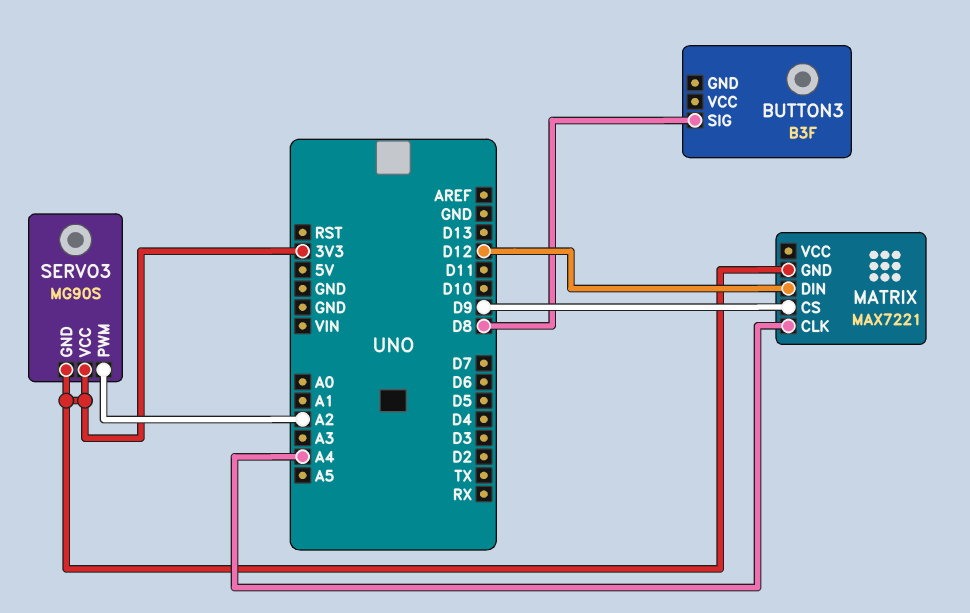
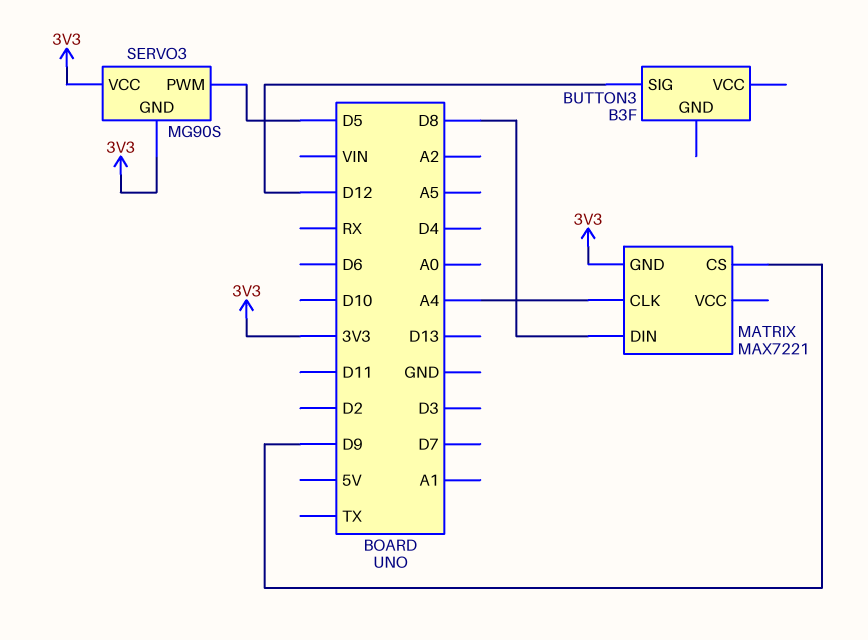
BUTTON3 pin SIG: D8 -> D12
MATRIX pin DIN: D12 -> D8
SERVO3 pin PWM: A2 -> D5

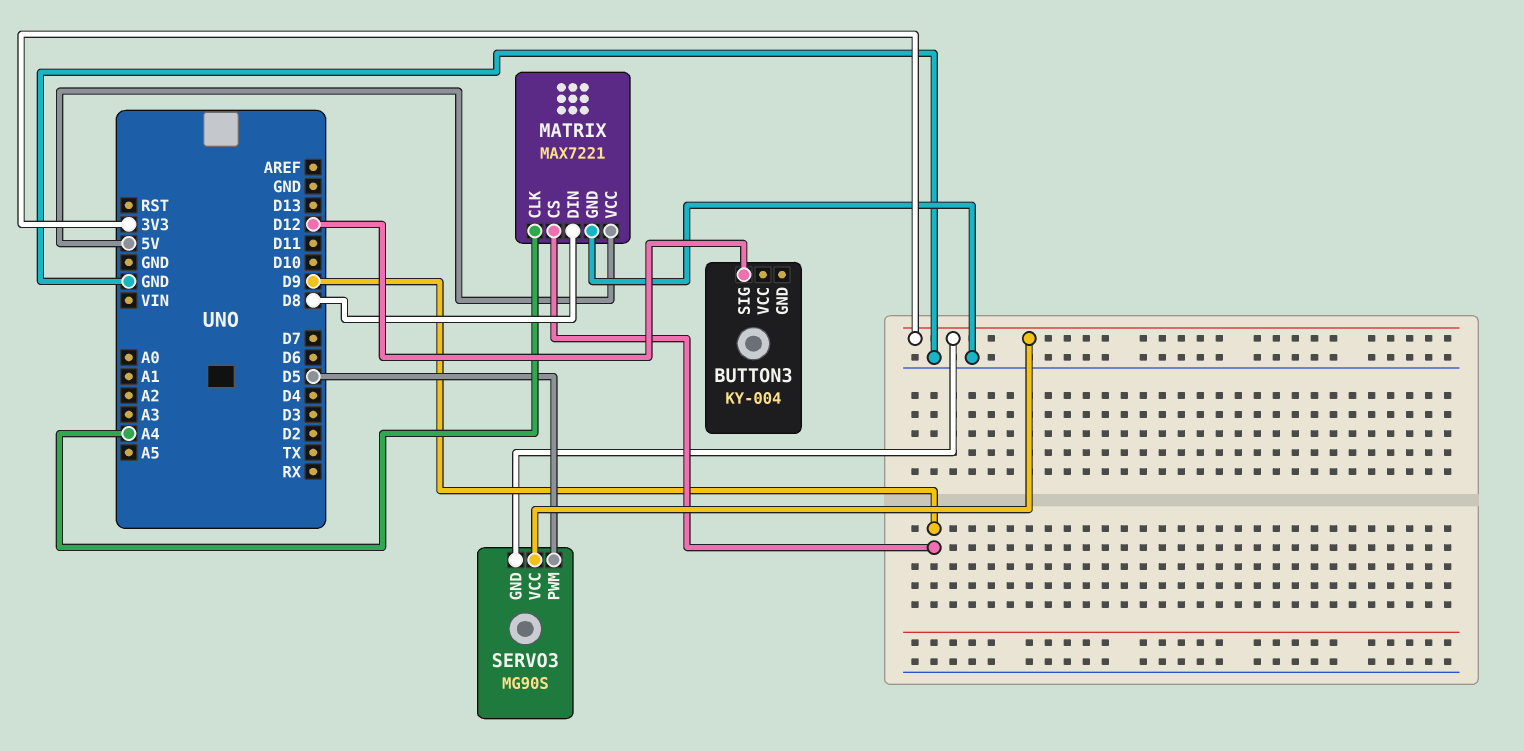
BUTTON3: B3F -> KY-004
MATRIX pin GND: 3V3 -> GND
MATRIX pin VCC: none -> 5V

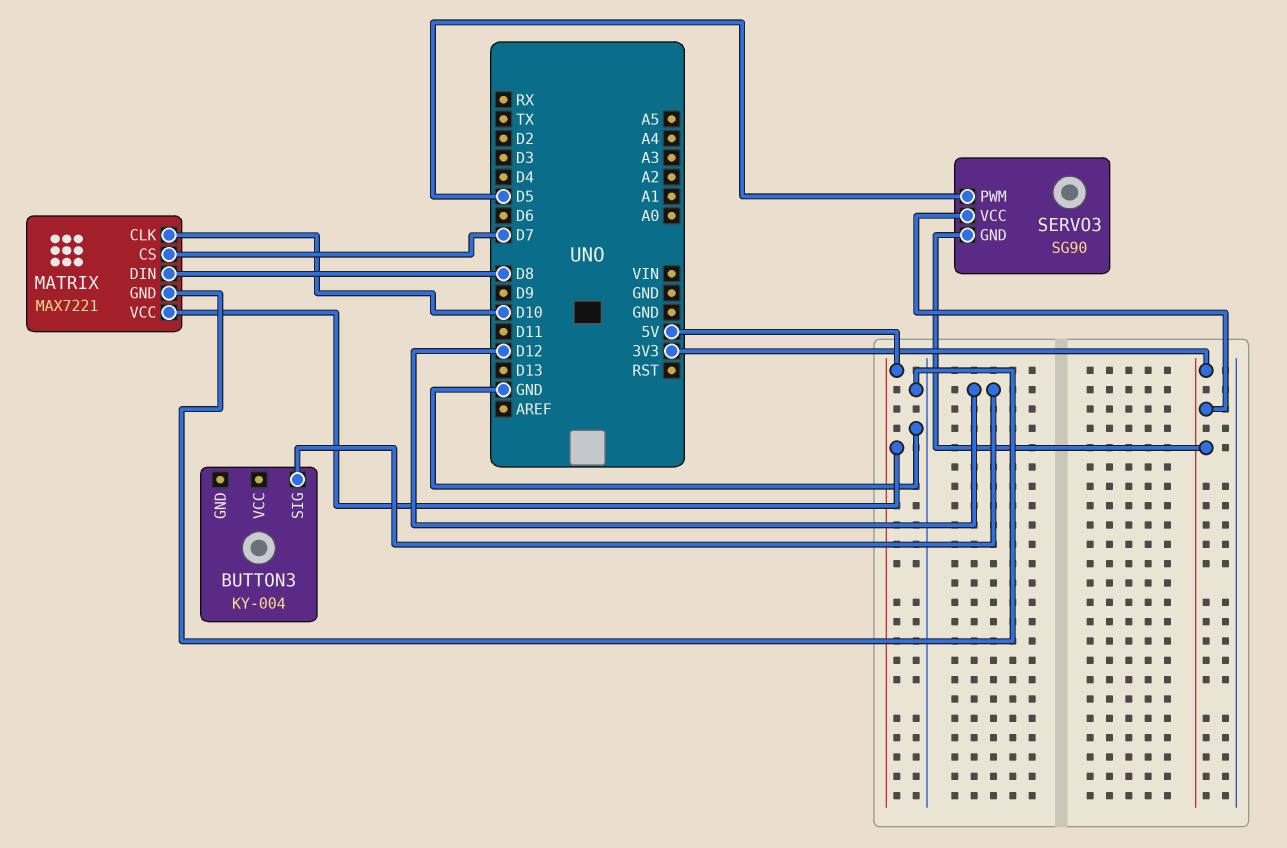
MATRIX pin CLK: A4 -> D10
MATRIX pin CS: D9 -> D7
SERVO3: MG90S -> SG90

